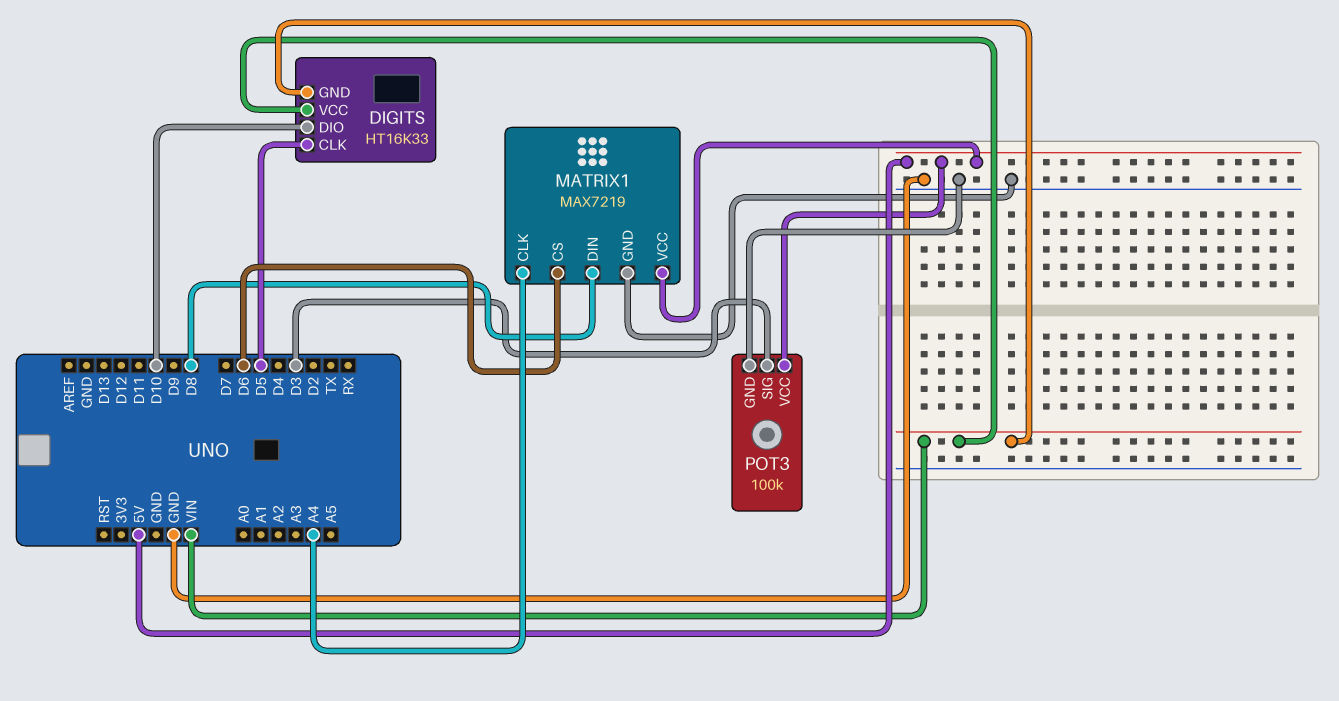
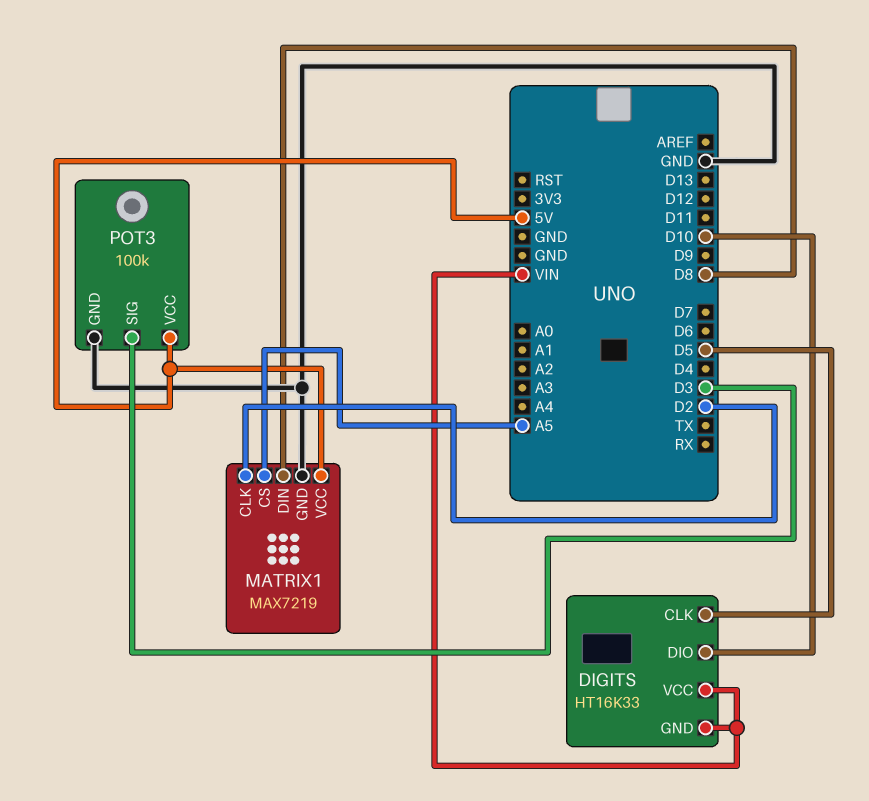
MATRIX1 pin CLK: A4 -> D2
MATRIX1 pin CS: D6 -> A5

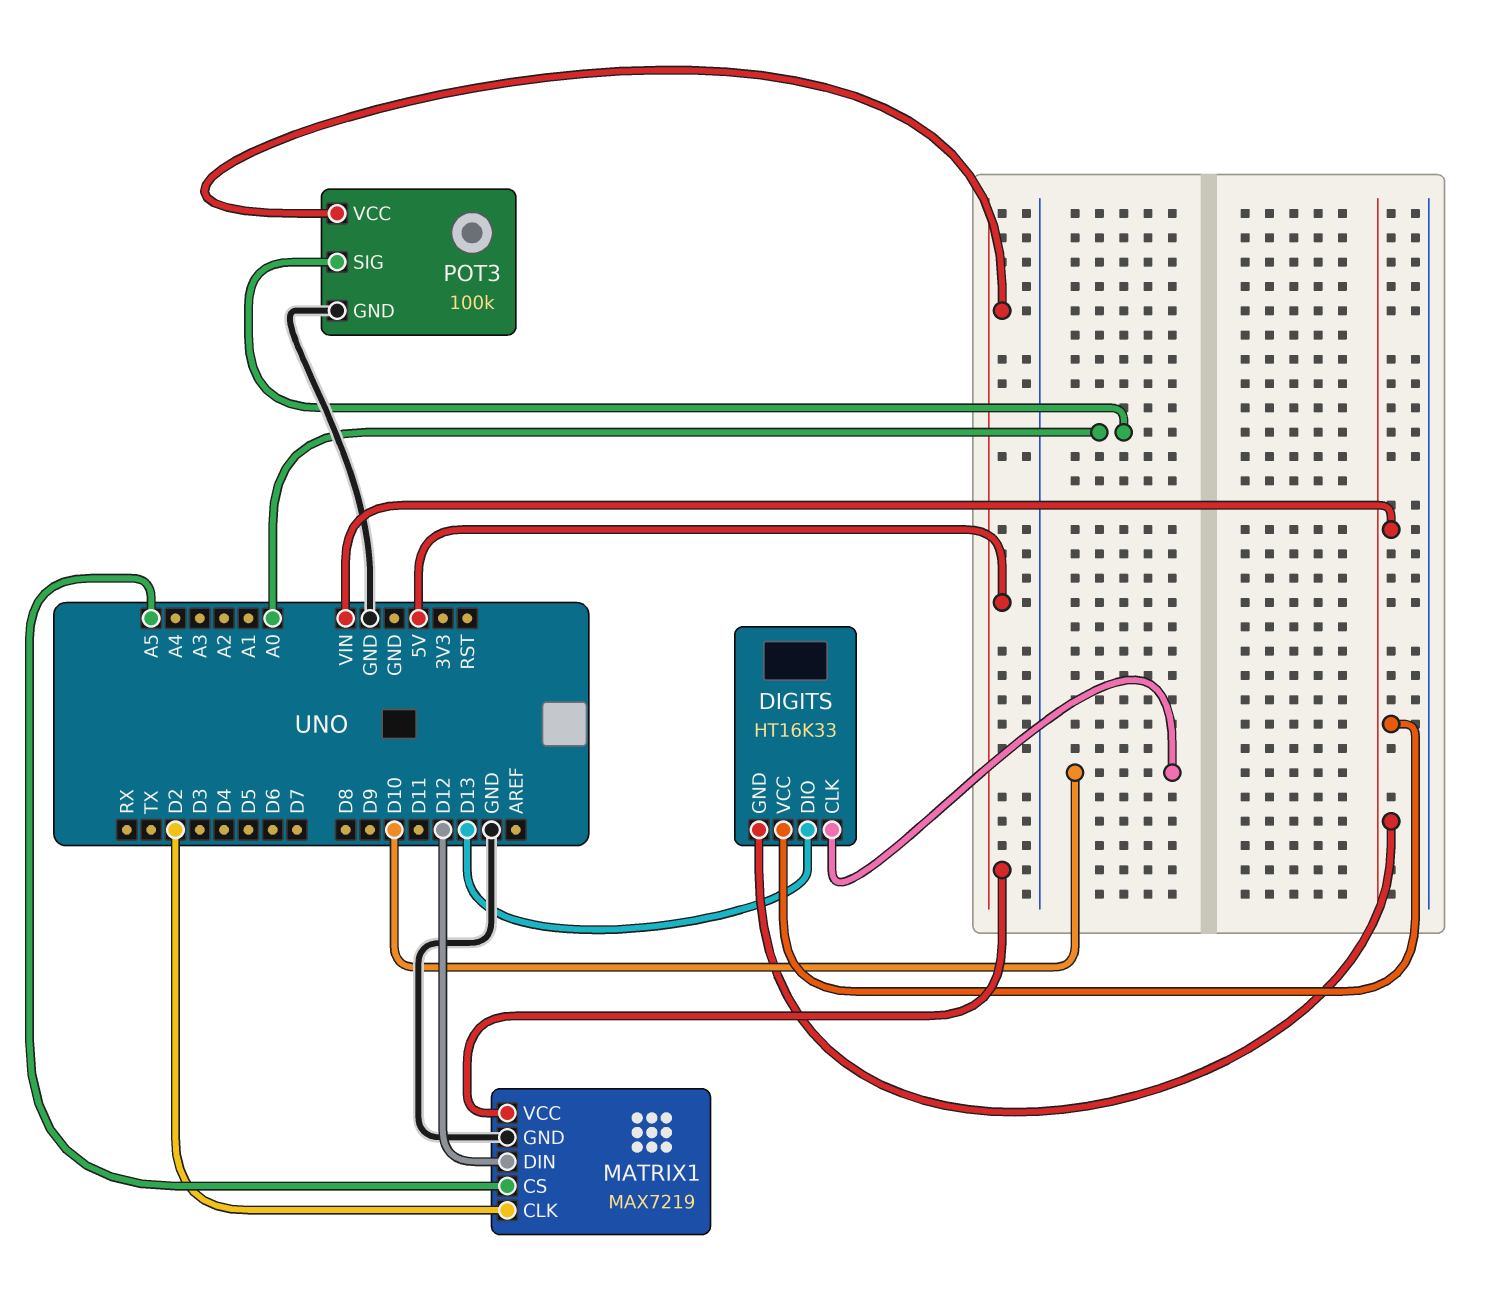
DIGITS pin CLK: D5 -> D10
DIGITS pin DIO: D10 -> D13
MATRIX1 pin DIN: D8 -> D12
POT3 pin SIG: D3 -> A0

